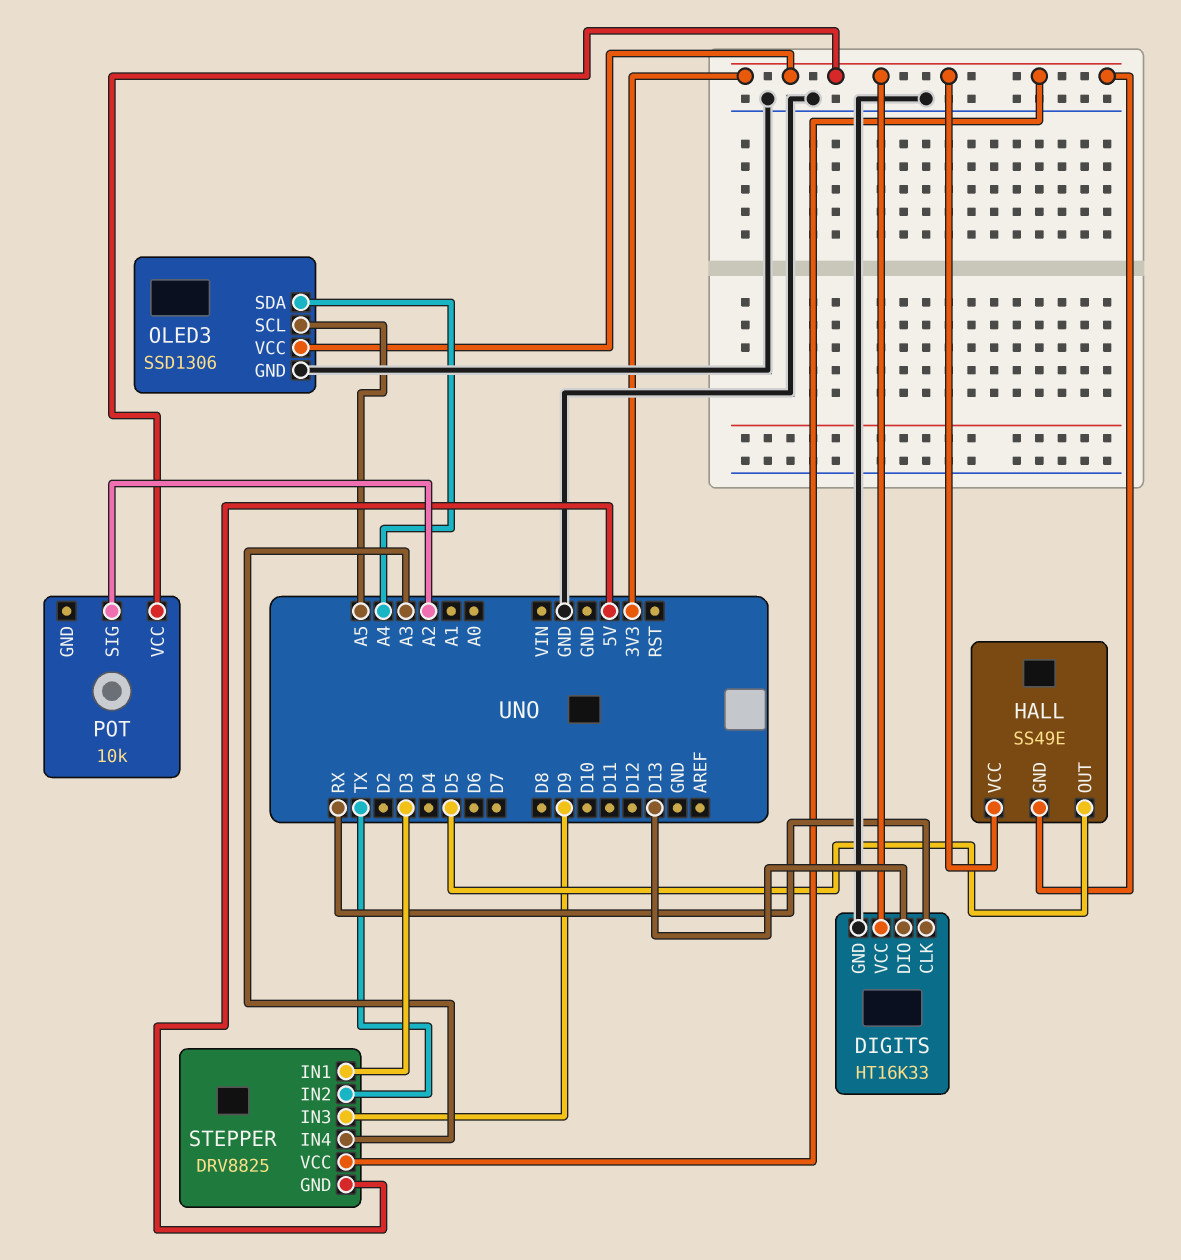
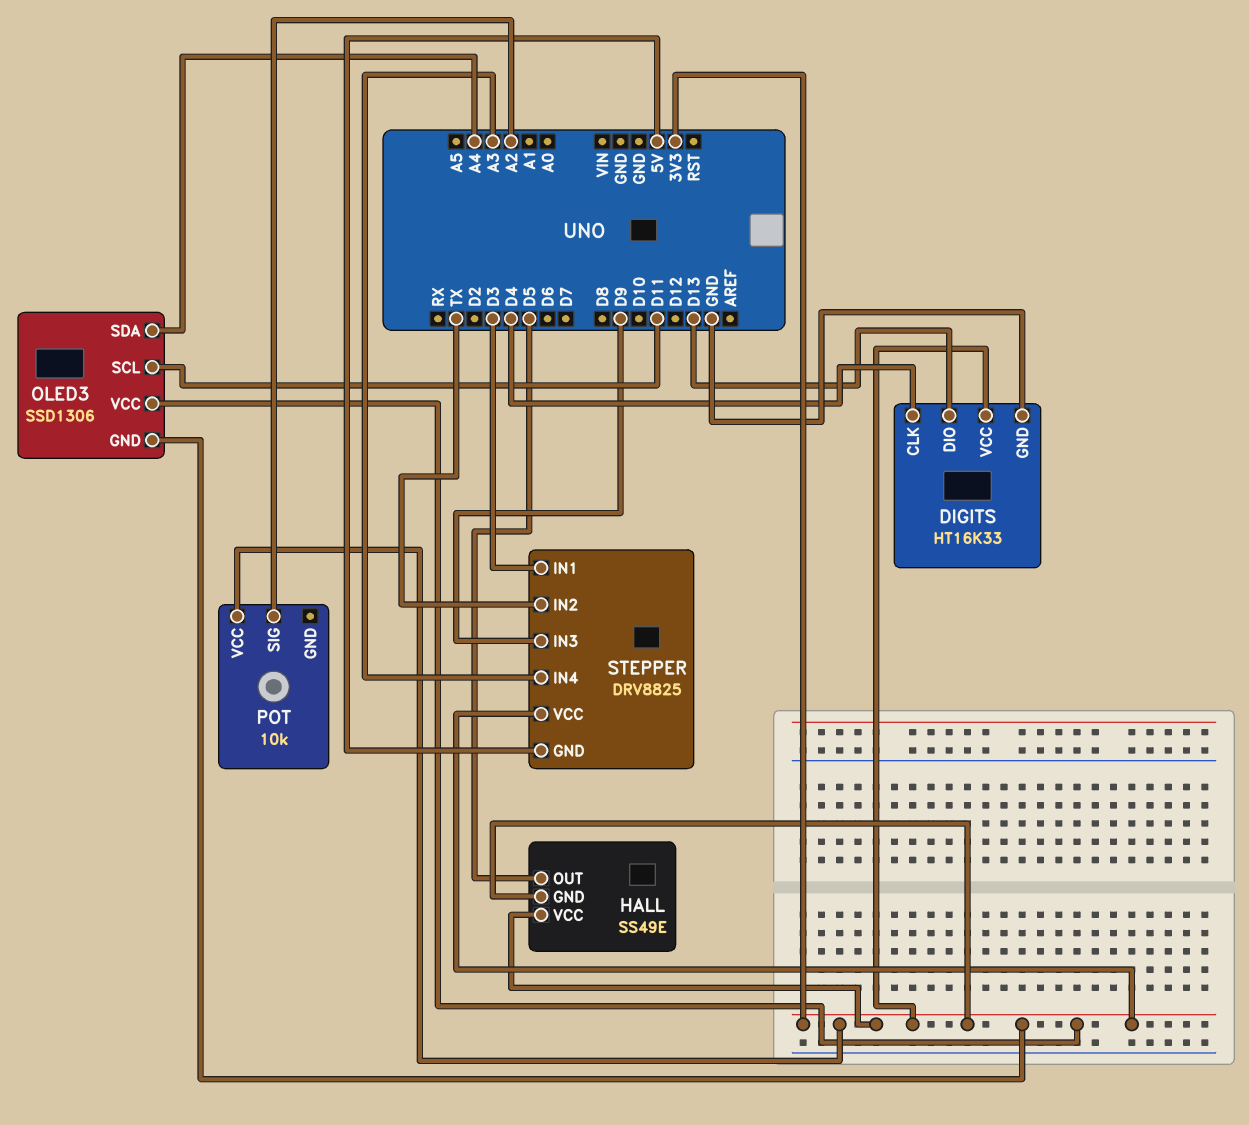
DIGITS pin CLK: RX -> D4
OLED3 pin GND: GND -> 3V3
OLED3 pin SCL: A5 -> D11

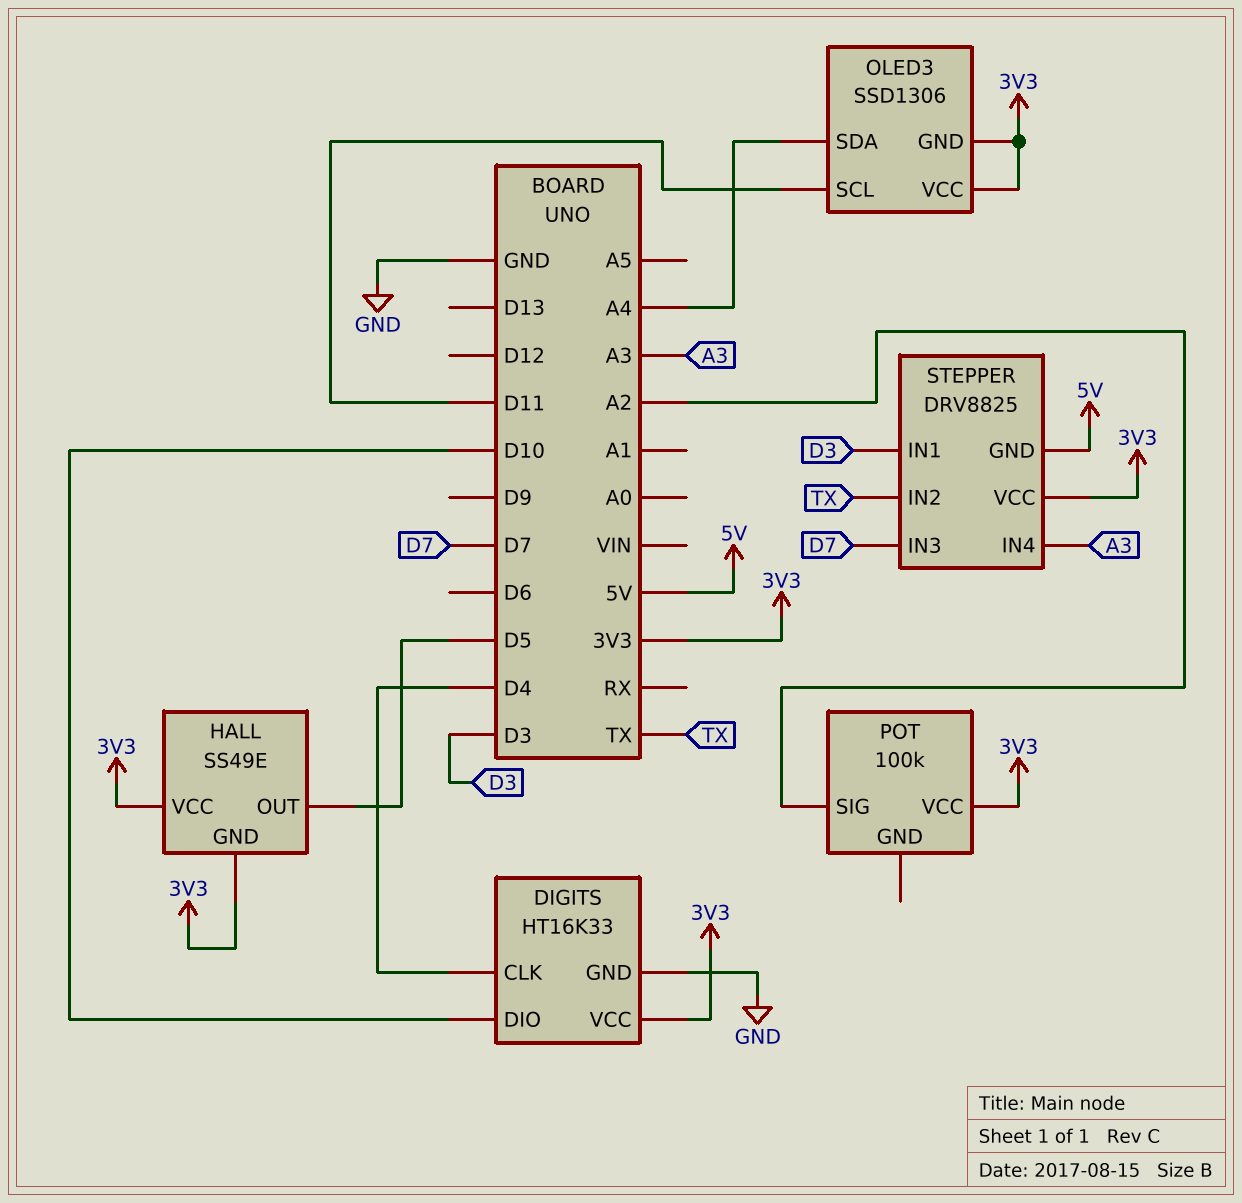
DIGITS pin DIO: D13 -> D10
POT: 10k -> 100k
STEPPER pin IN3: D9 -> D7

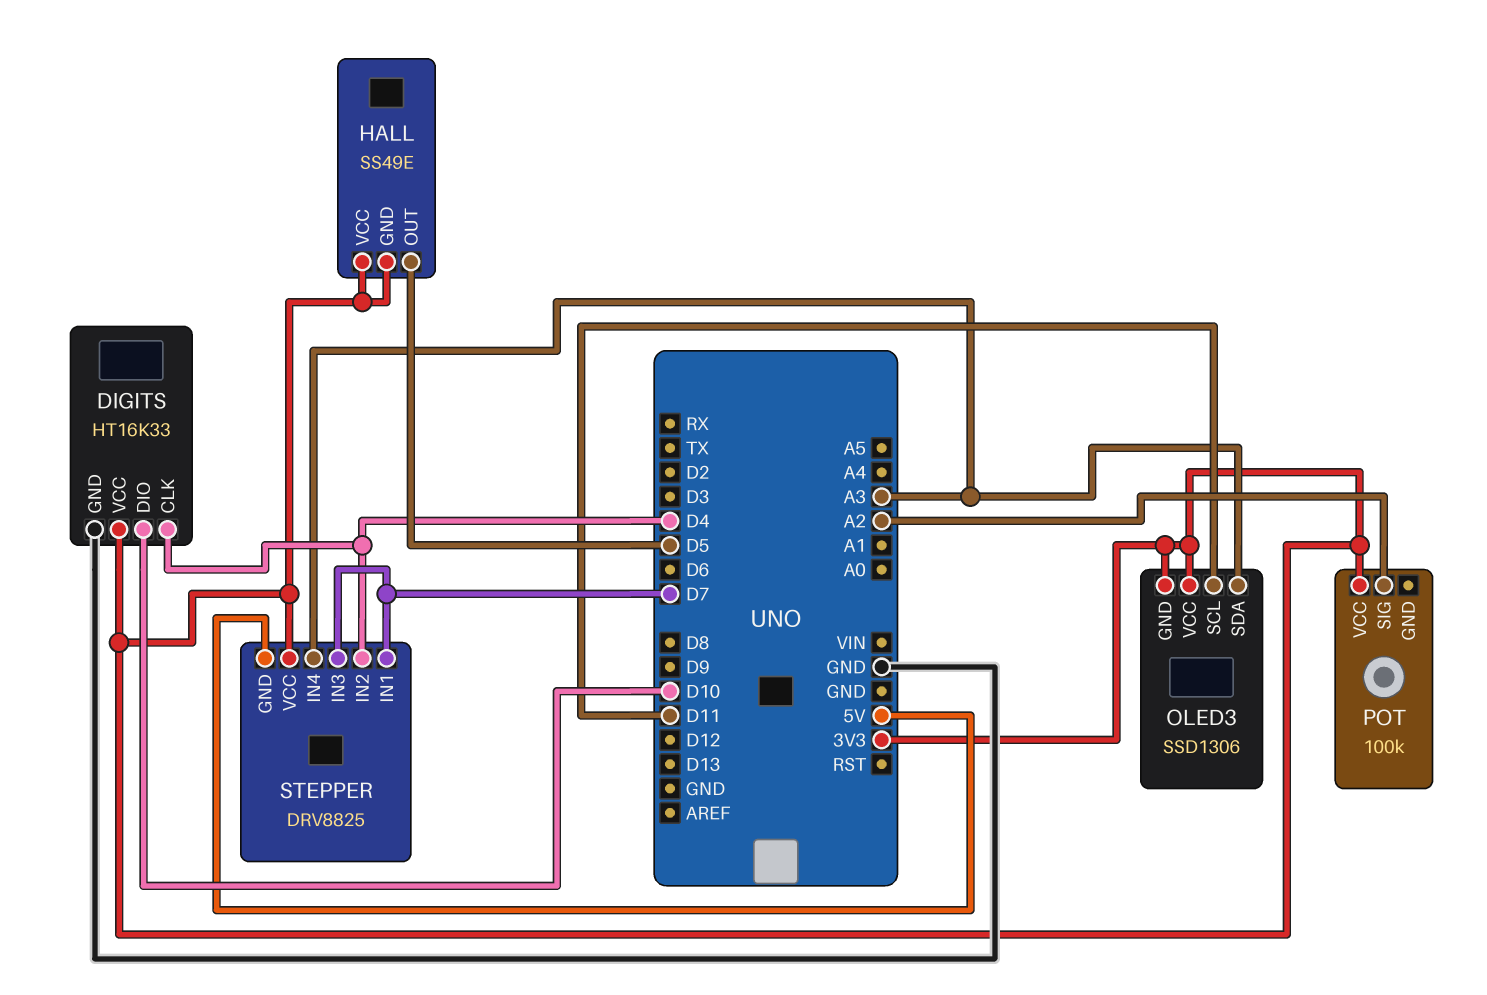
OLED3 pin SDA: A4 -> A3
STEPPER pin IN1: D3 -> D7
STEPPER pin IN2: TX -> D4

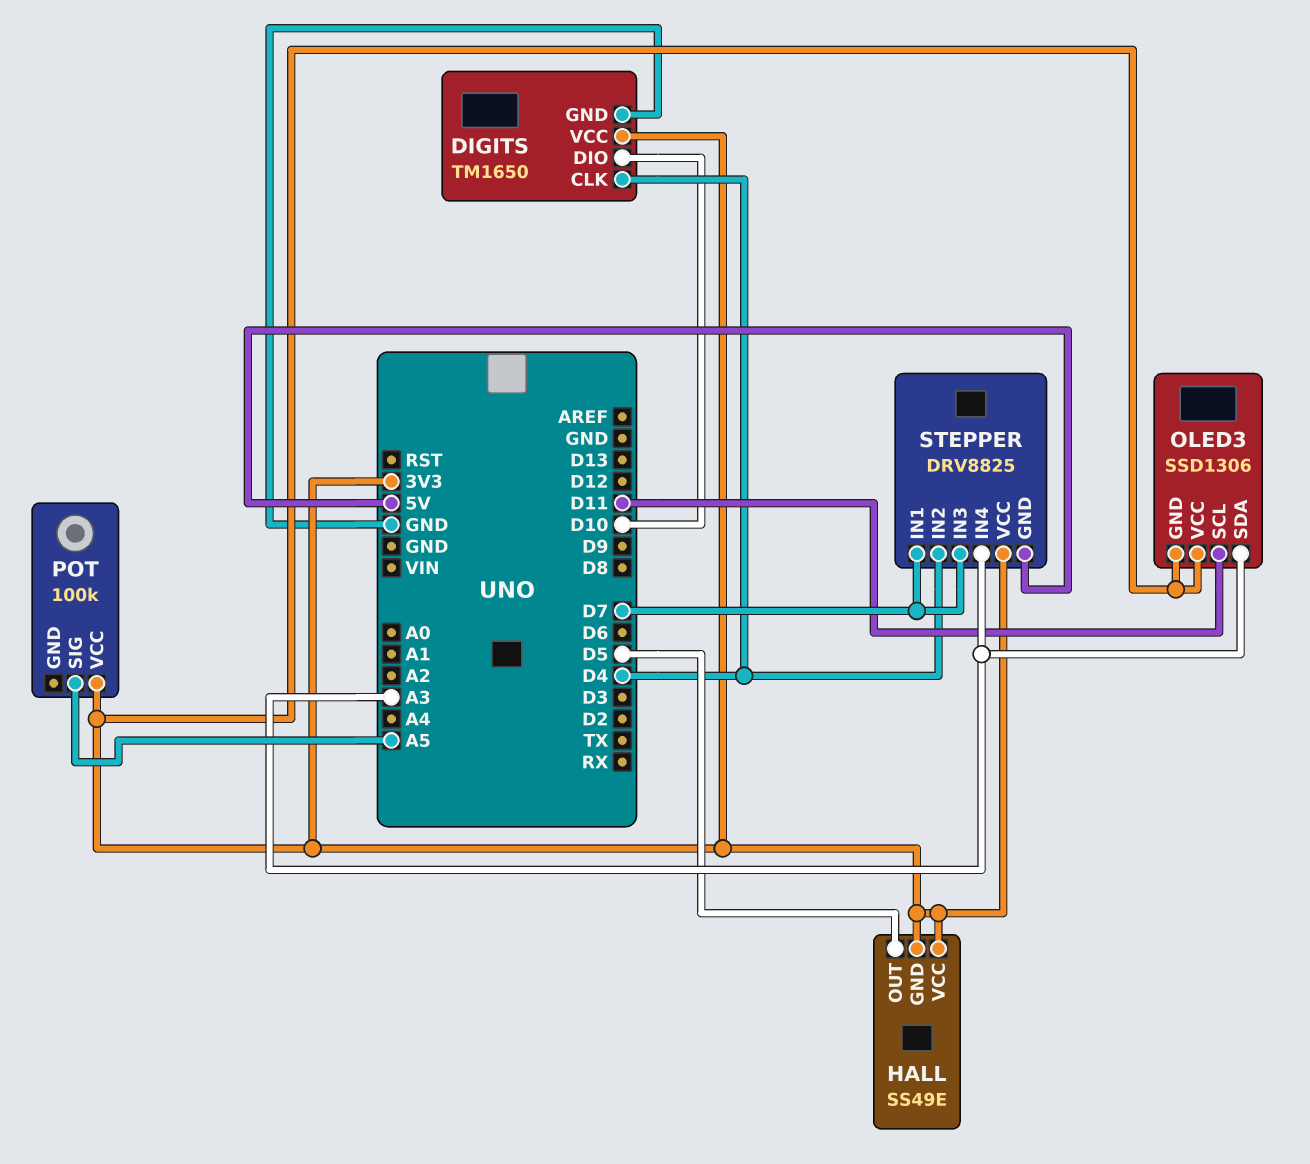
DIGITS: HT16K33 -> TM1650
POT pin SIG: A2 -> A5

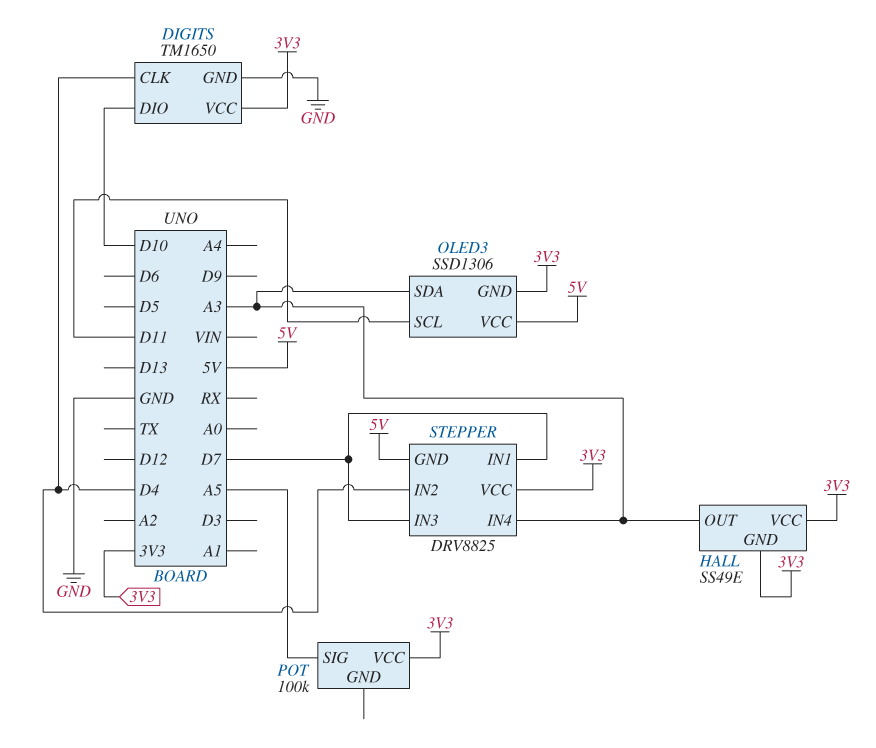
HALL pin OUT: D5 -> A3
OLED3 pin VCC: 3V3 -> 5V

